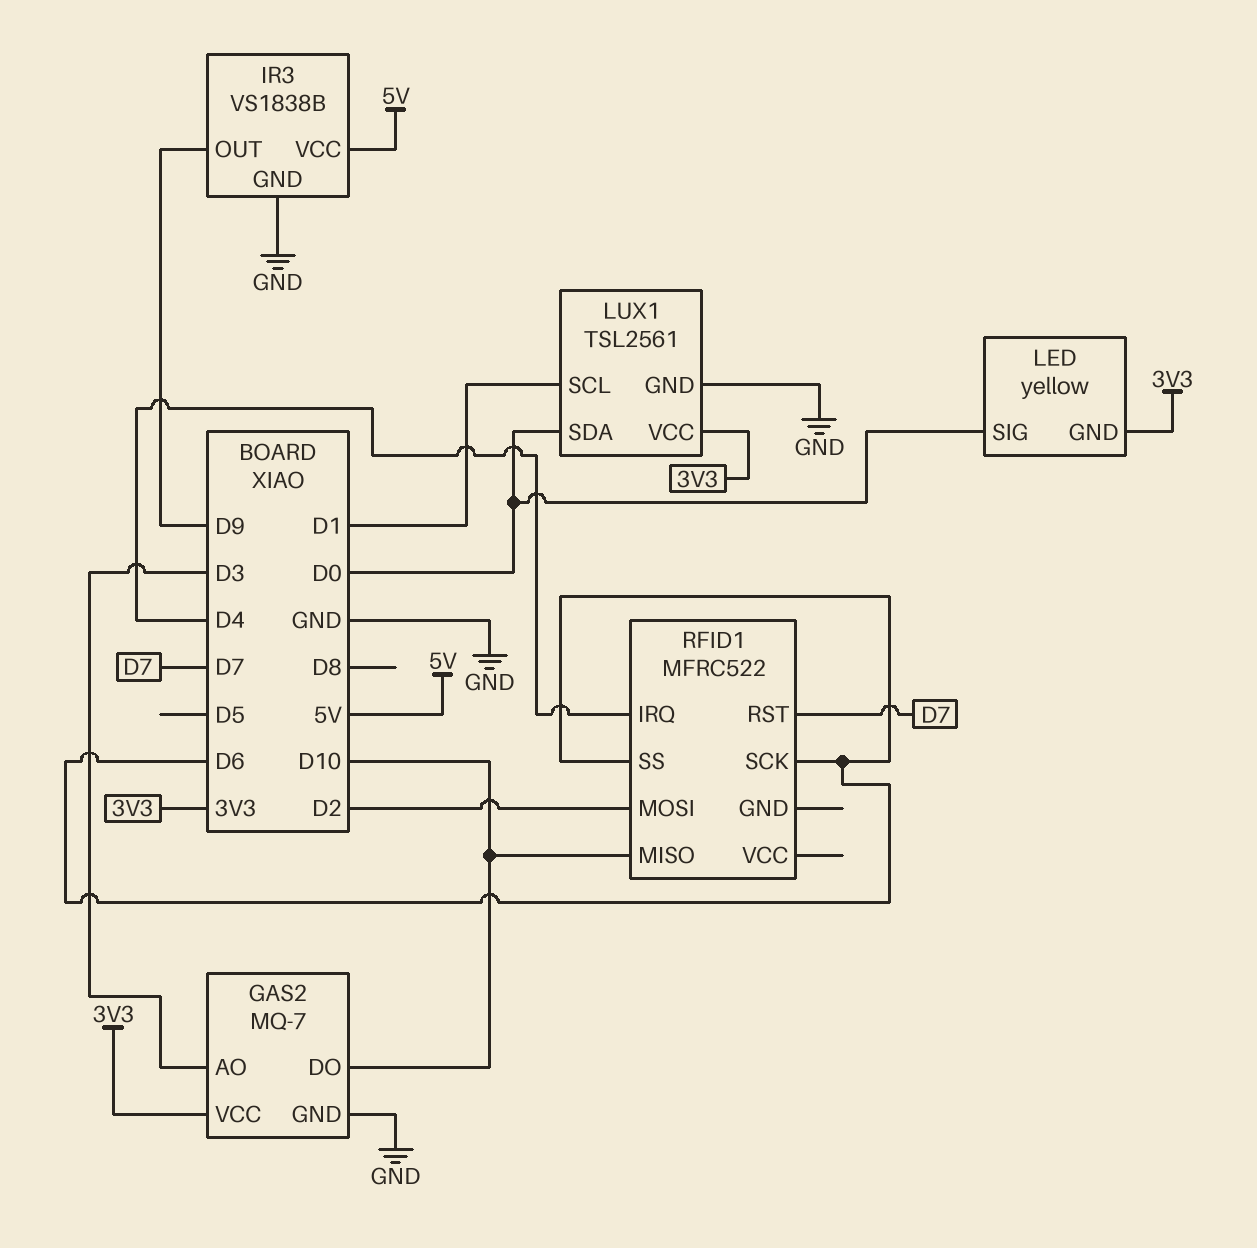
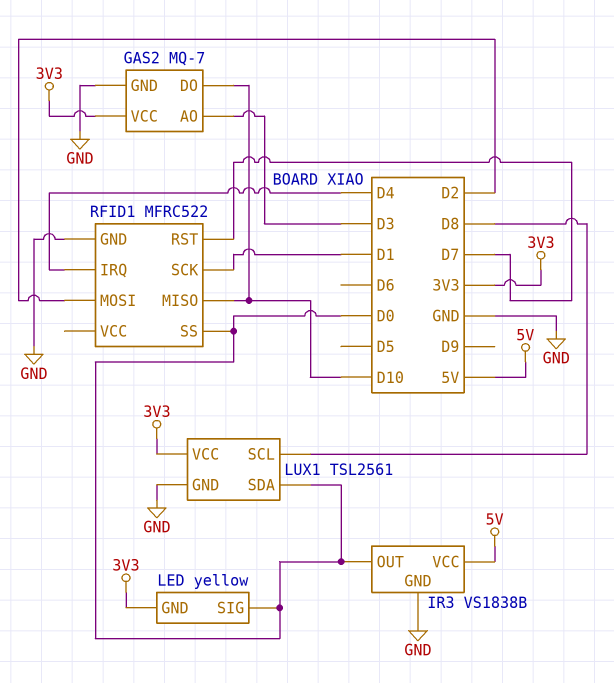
IR3 pin OUT: D9 -> D0
LUX1 pin SCL: D1 -> D8
RFID1 pin GND: none -> GND
RFID1 pin SCK: D6 -> D1
RFID1 pin SS: D6 -> D0

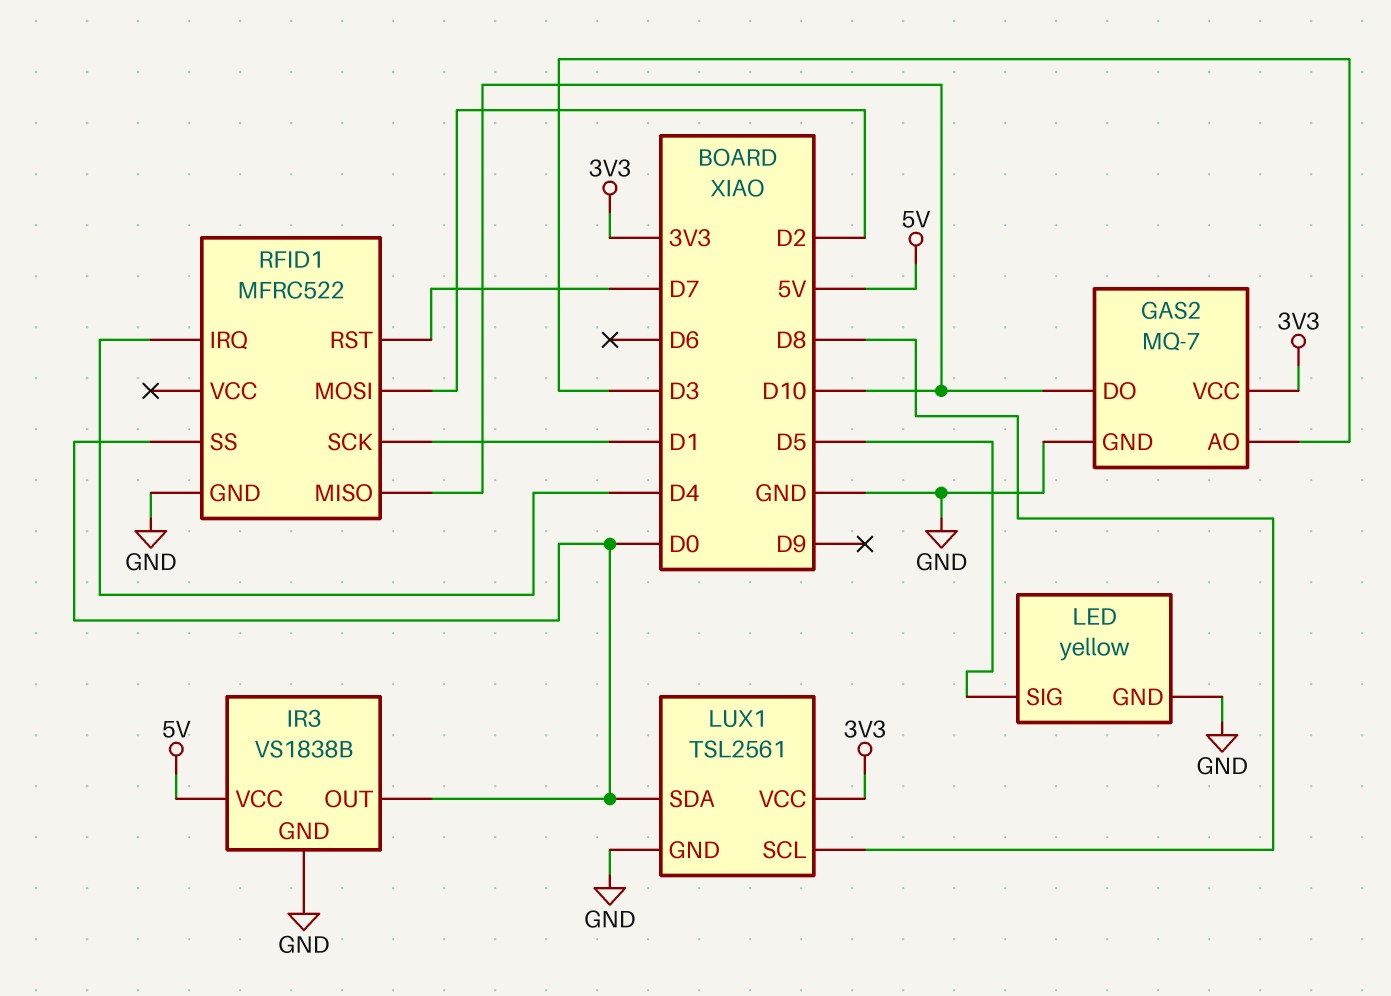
LED pin GND: 3V3 -> GND
LED pin SIG: D0 -> D5

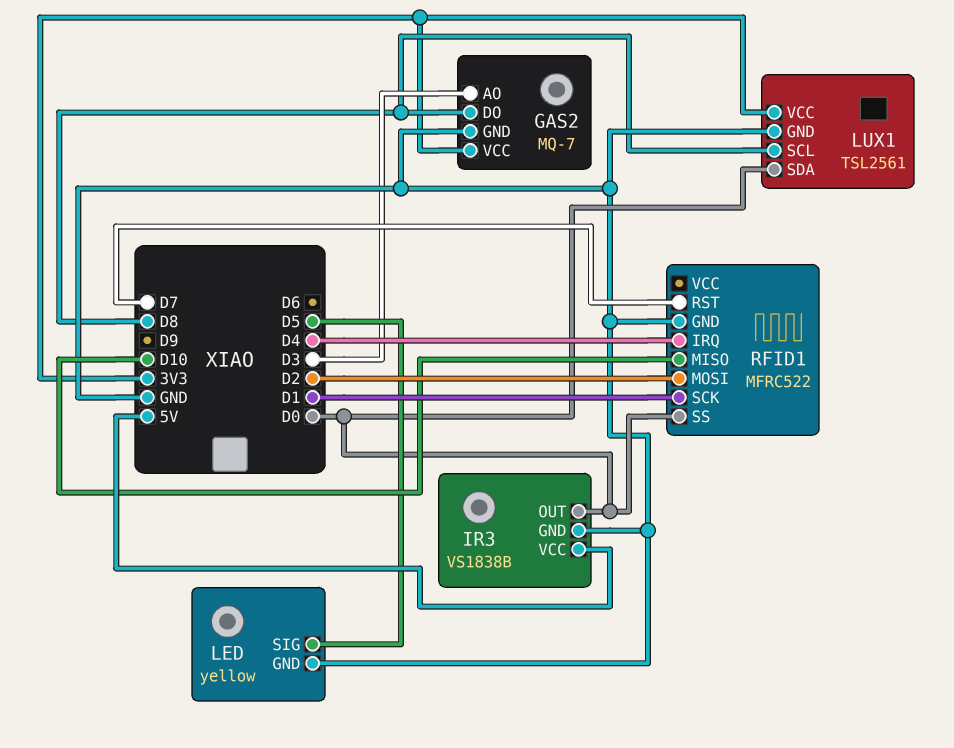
GAS2 pin DO: D10 -> D8

